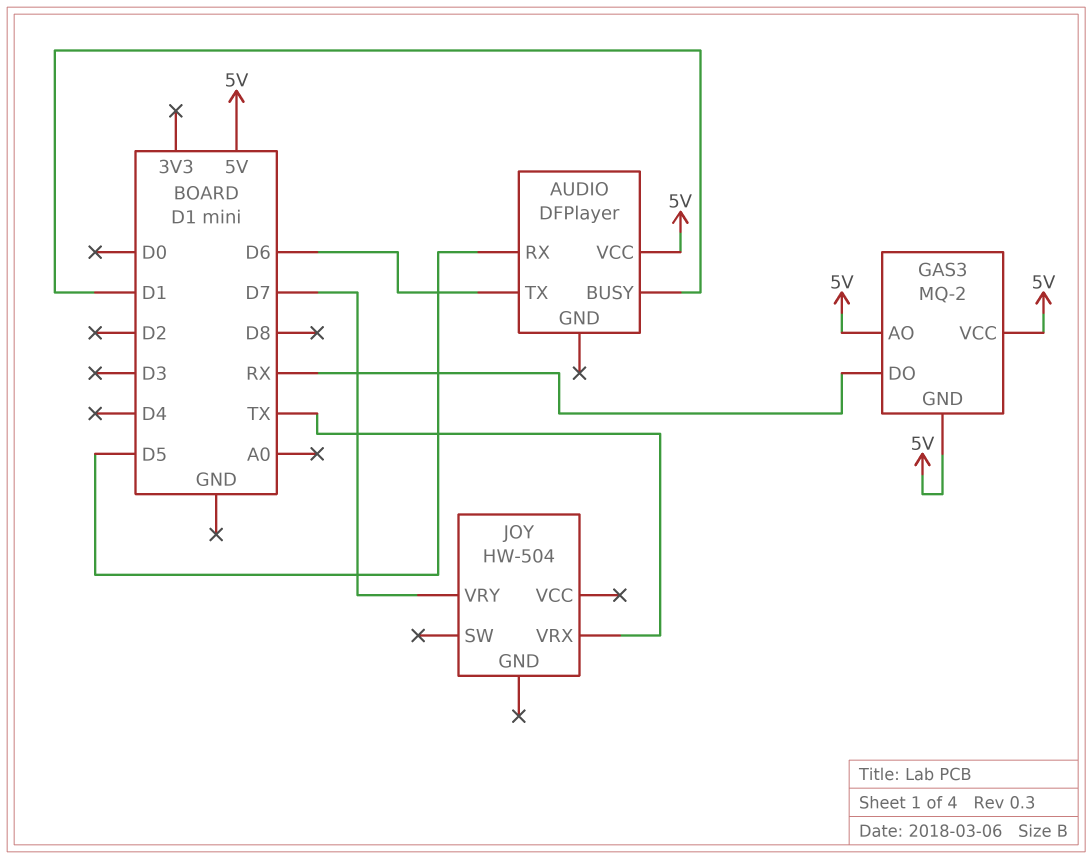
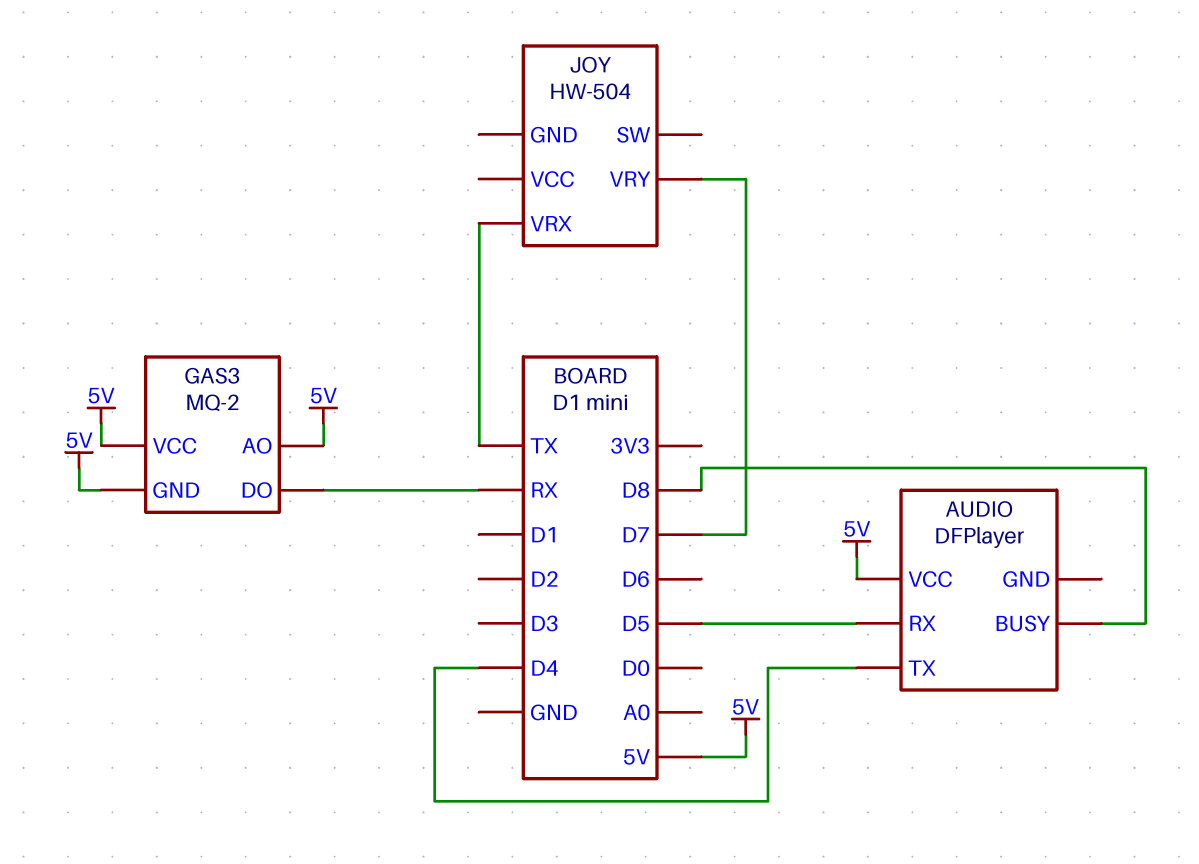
AUDIO pin BUSY: D1 -> D8
AUDIO pin TX: D6 -> D4

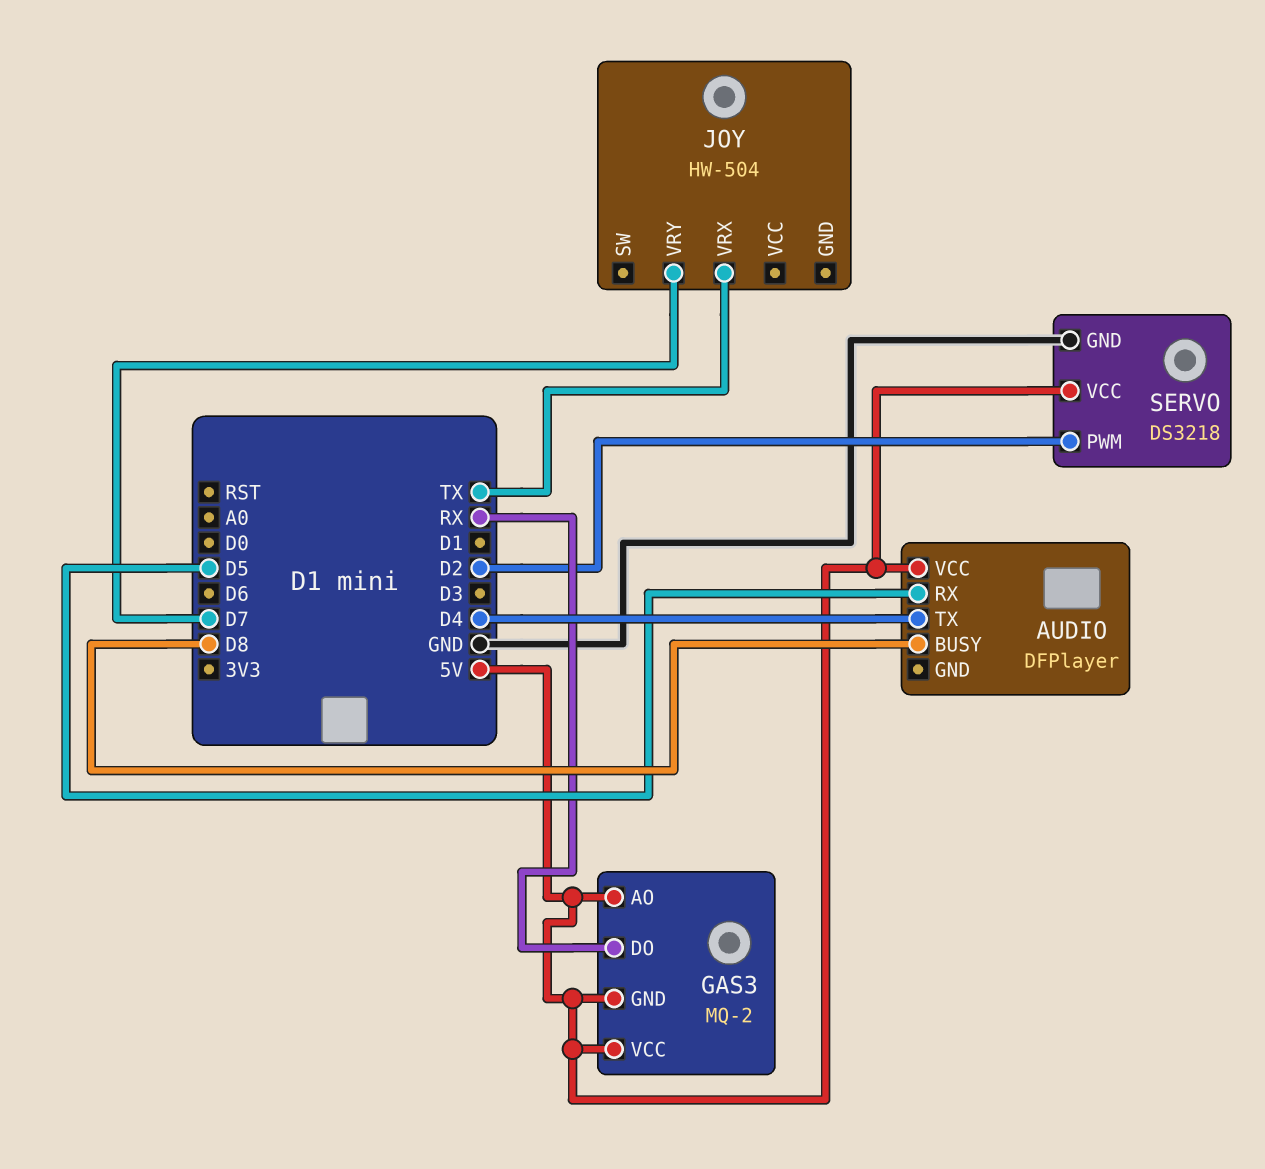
SERVO: none -> DS3218
SERVO pin GND: none -> GND
SERVO pin PWM: none -> D2
SERVO pin VCC: none -> 5V

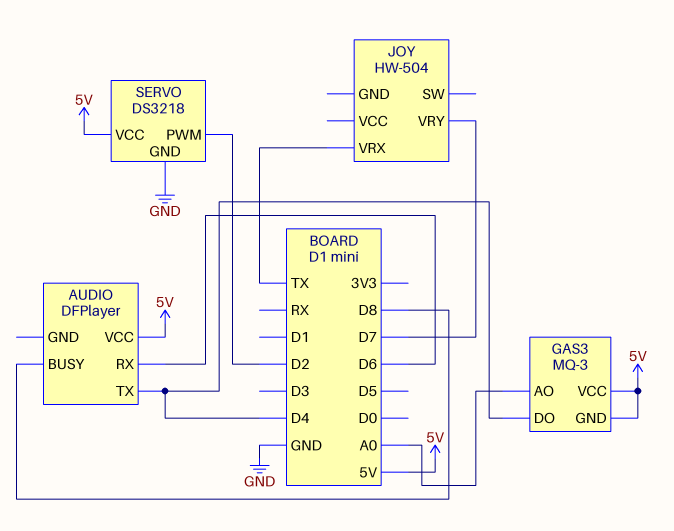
AUDIO pin RX: D5 -> D6
GAS3: MQ-2 -> MQ-3
GAS3 pin AO: 5V -> A0
GAS3 pin DO: RX -> D4

